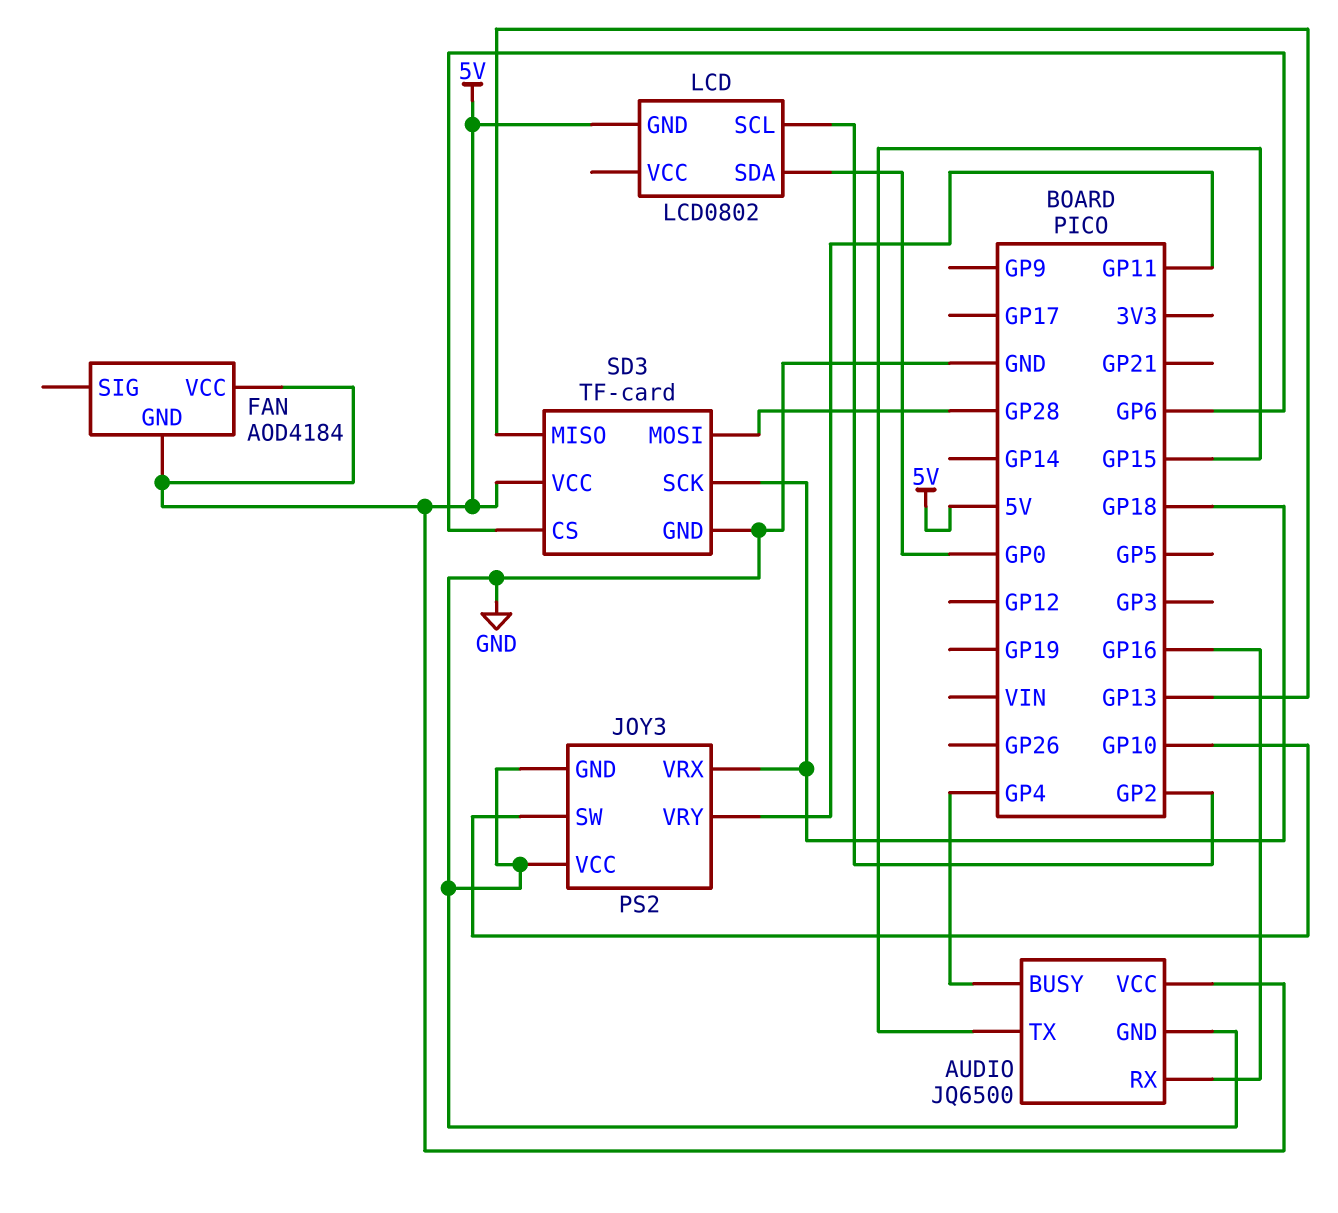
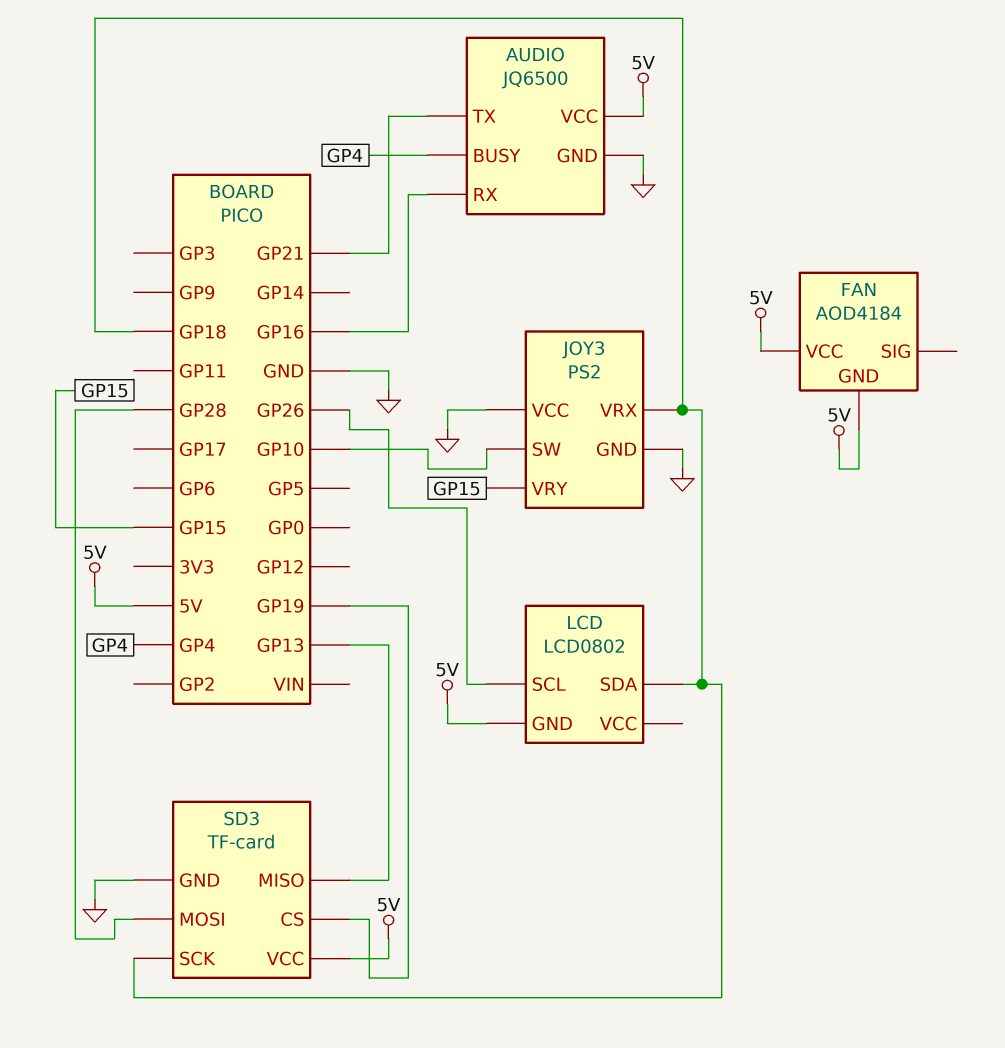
AUDIO pin TX: GP15 -> GP21
JOY3 pin VRY: GP11 -> GP15
LCD pin SCL: GP2 -> GP26
LCD pin SDA: GP0 -> GP18
SD3 pin CS: GP6 -> GP19

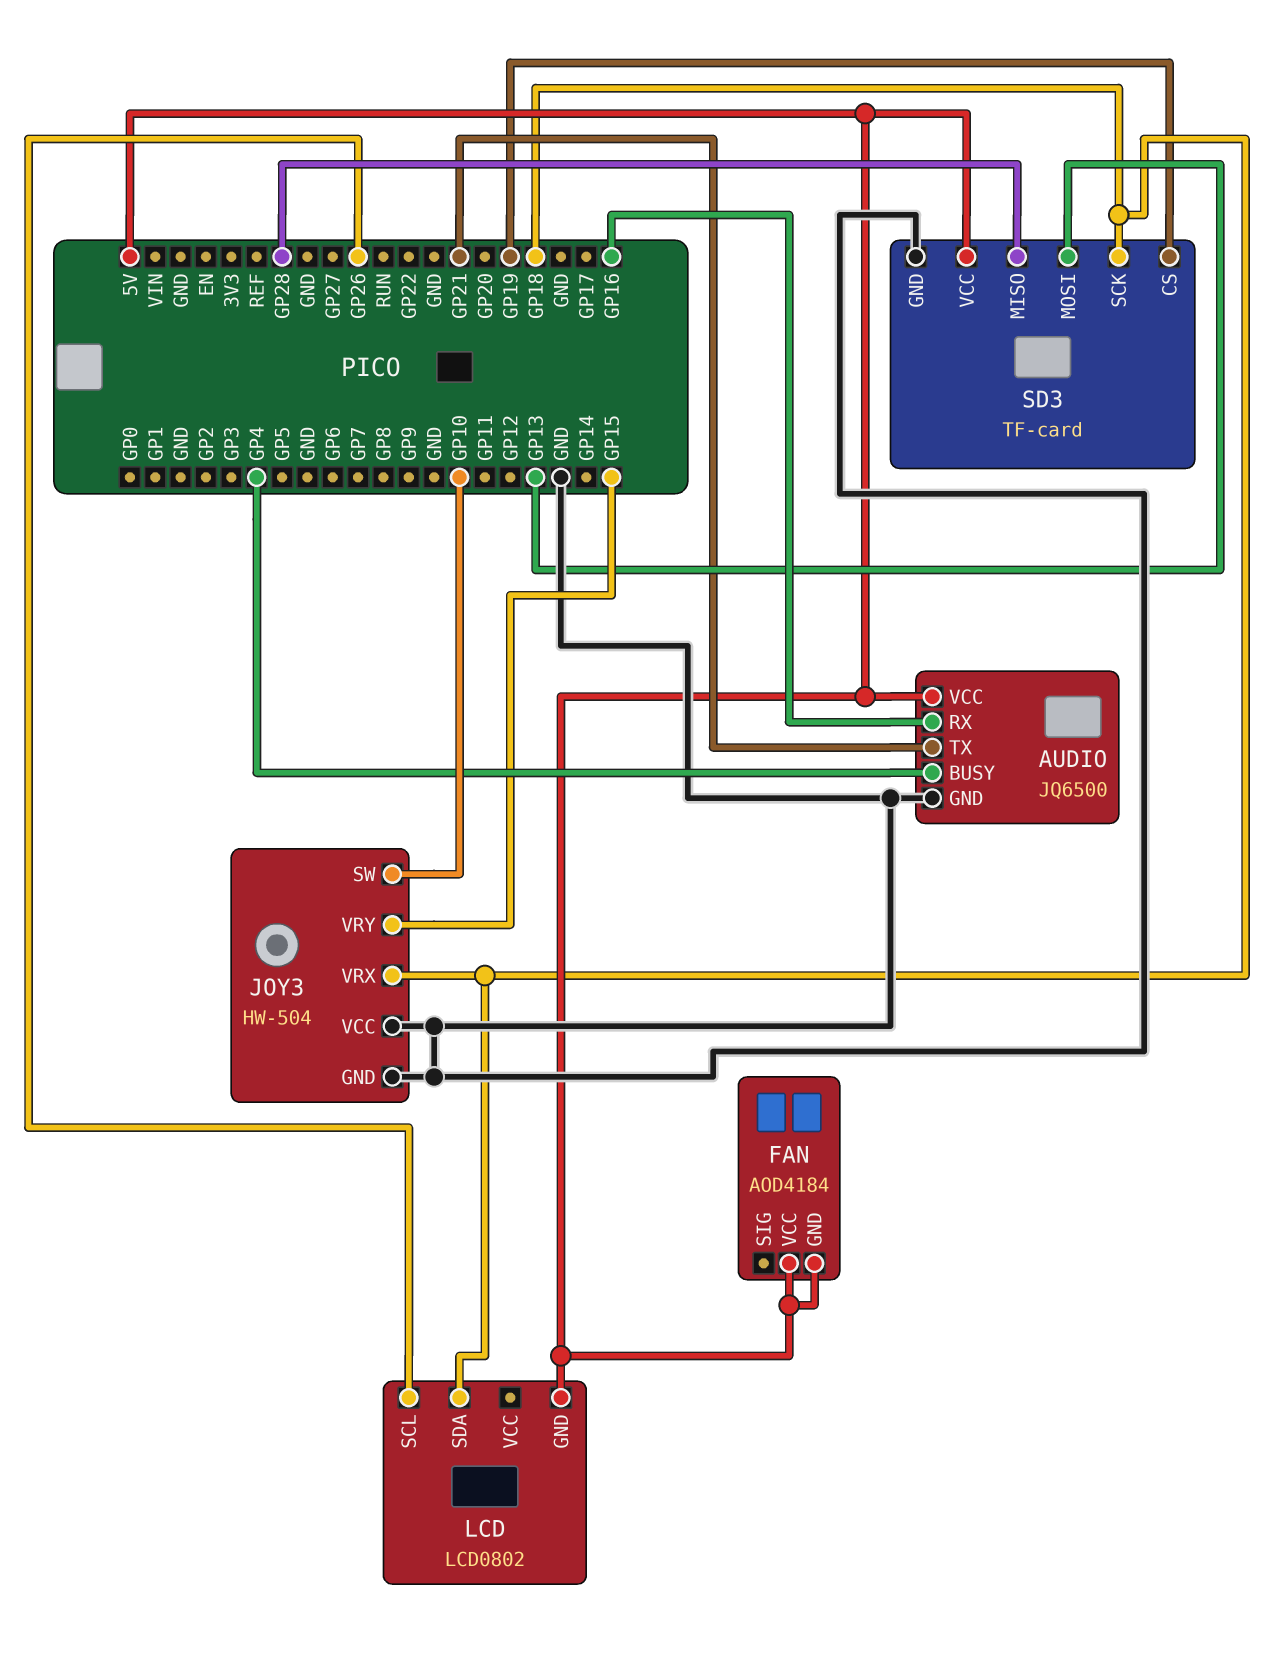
JOY3: PS2 -> HW-504
SD3 pin MISO: GP13 -> GP28
SD3 pin MOSI: GP28 -> GP13

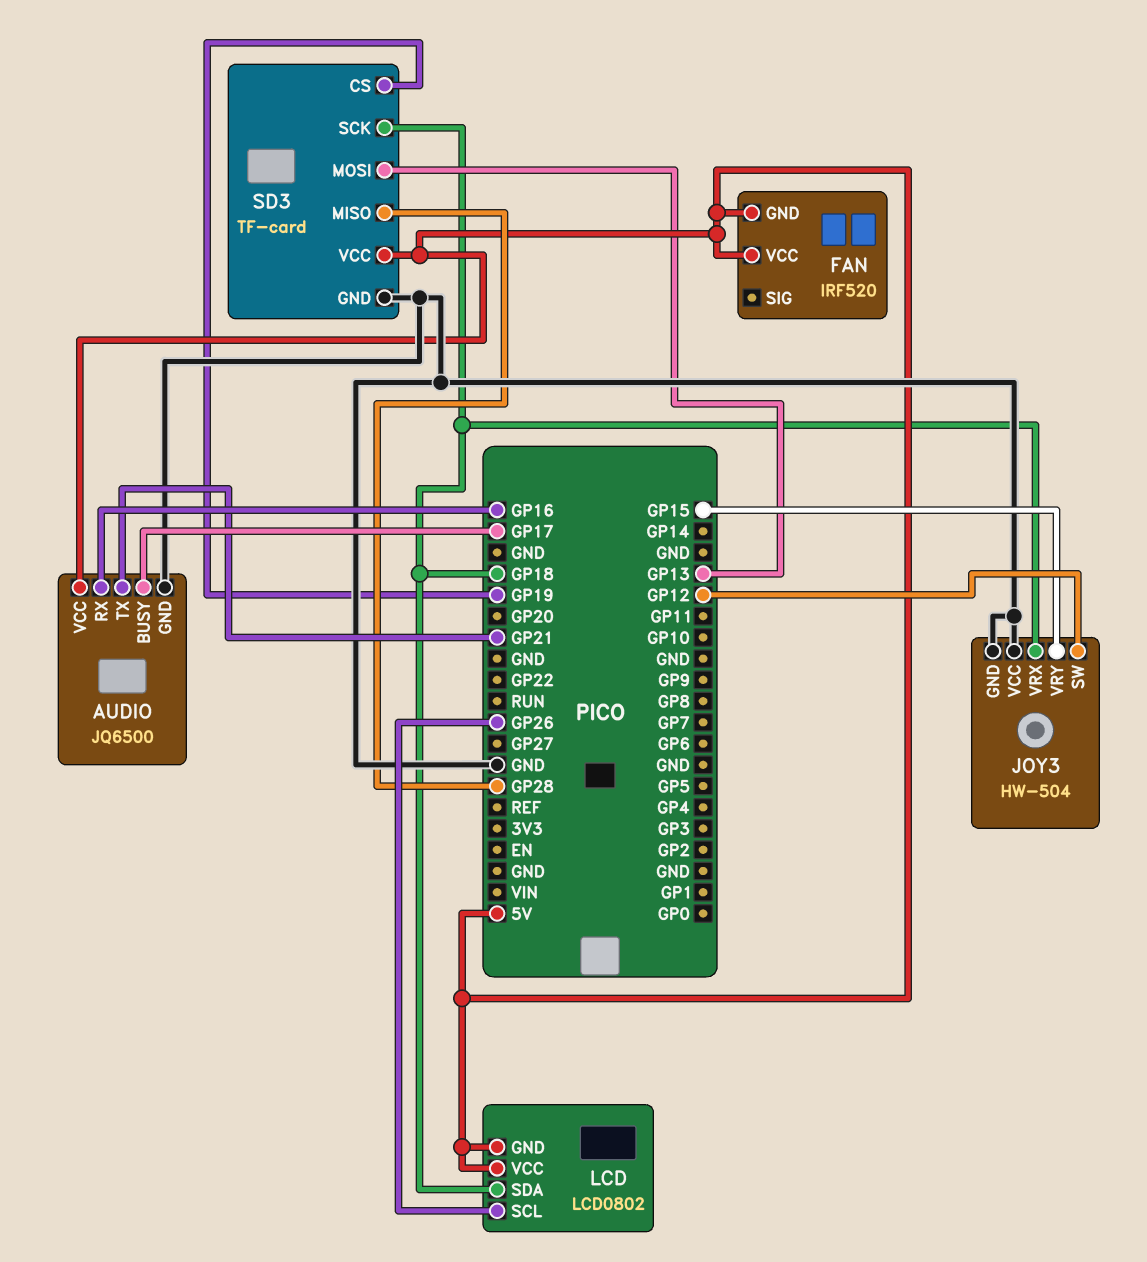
AUDIO pin BUSY: GP4 -> GP17
FAN: AOD4184 -> IRF520
JOY3 pin SW: GP10 -> GP12
LCD pin VCC: none -> 5V

